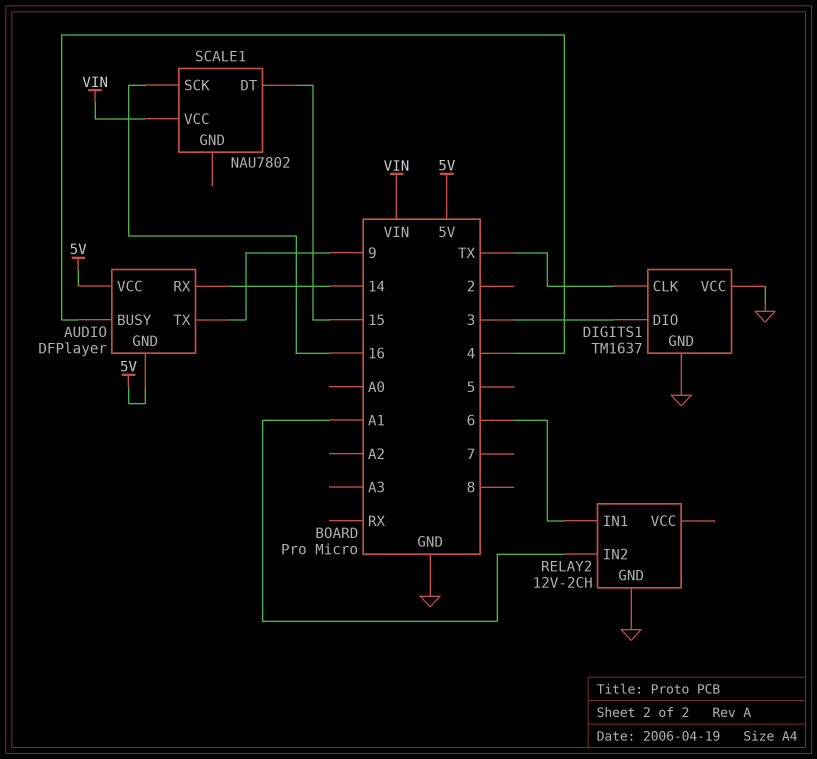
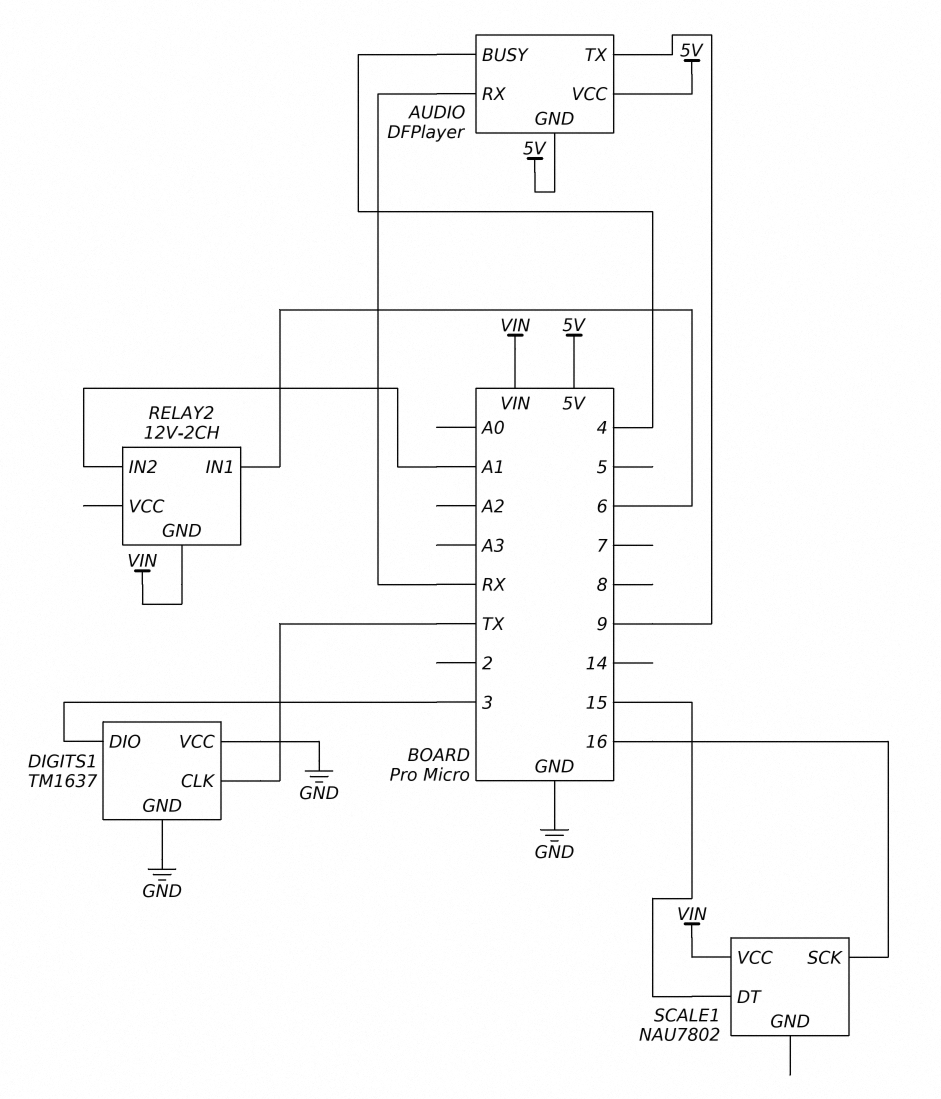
AUDIO pin RX: 14 -> RX
RELAY2 pin GND: GND -> VIN

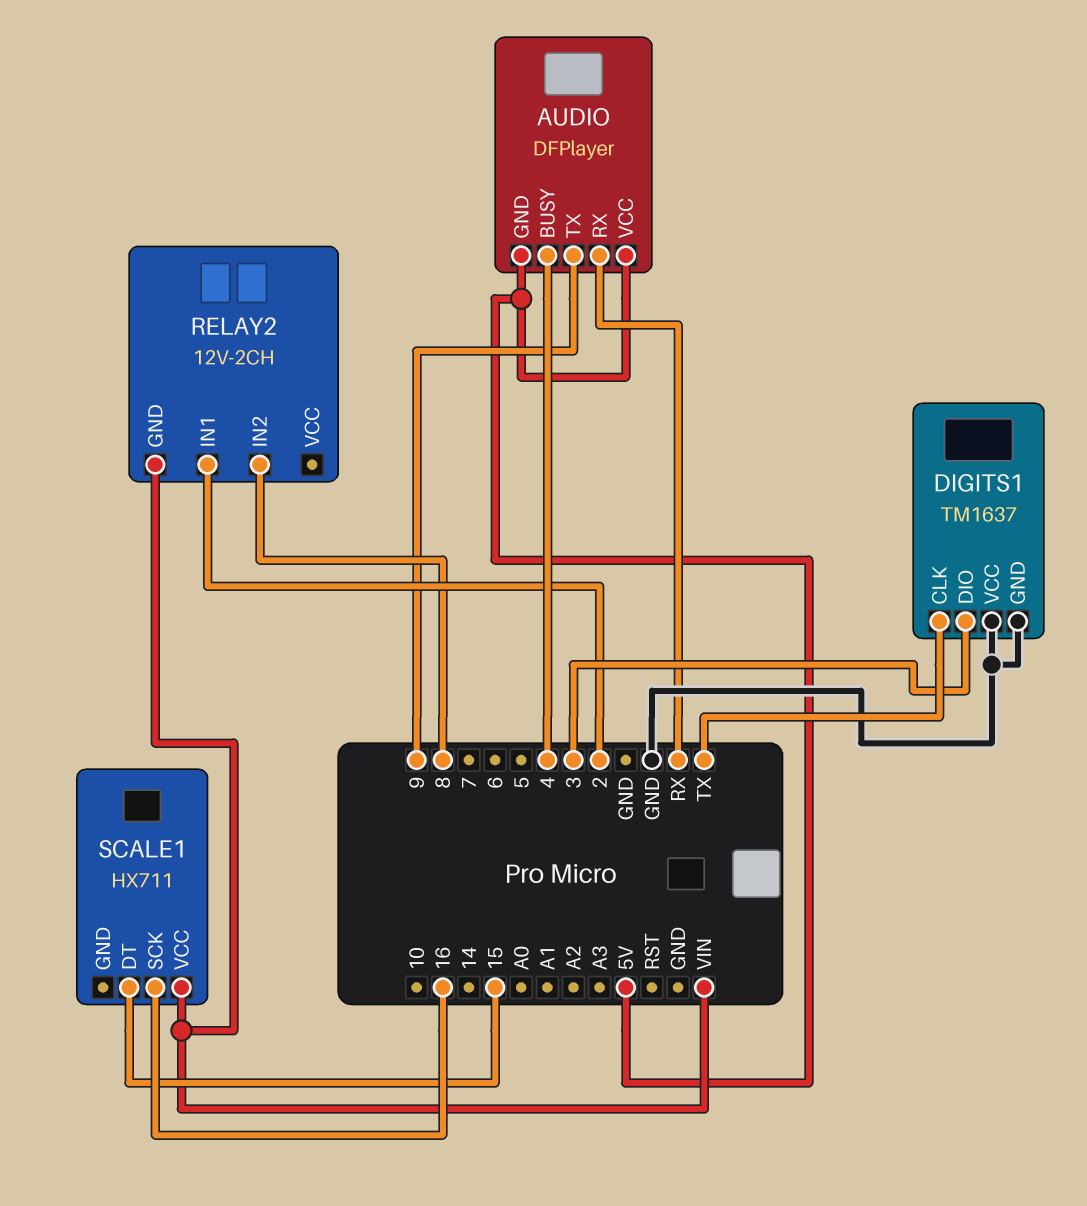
RELAY2 pin IN1: 6 -> 2
RELAY2 pin IN2: A1 -> 8
SCALE1: NAU7802 -> HX711

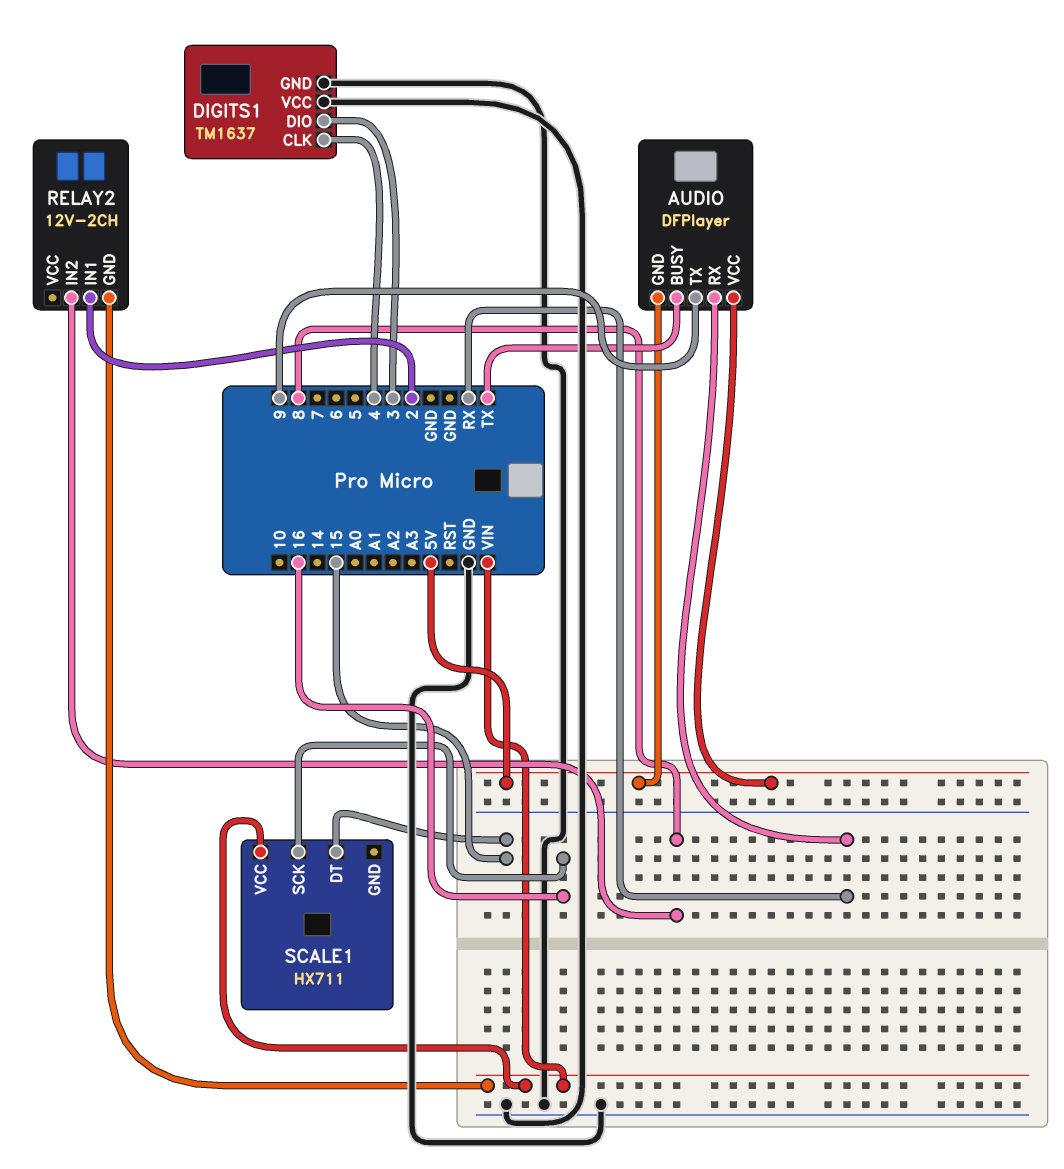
AUDIO pin BUSY: 4 -> TX
DIGITS1 pin CLK: TX -> 4

